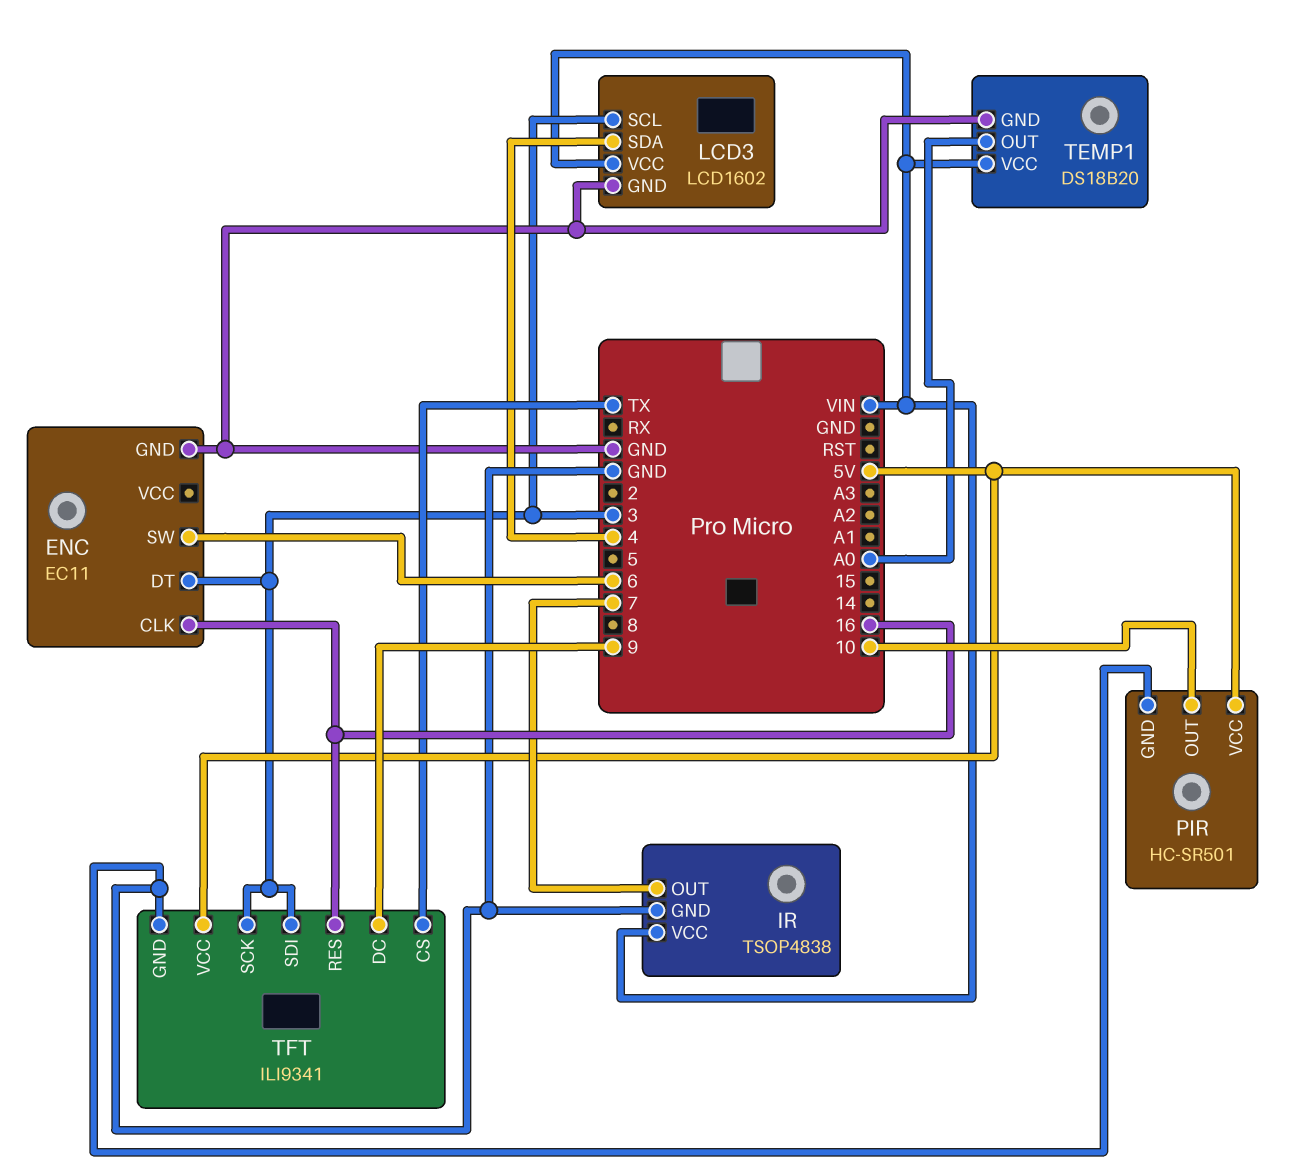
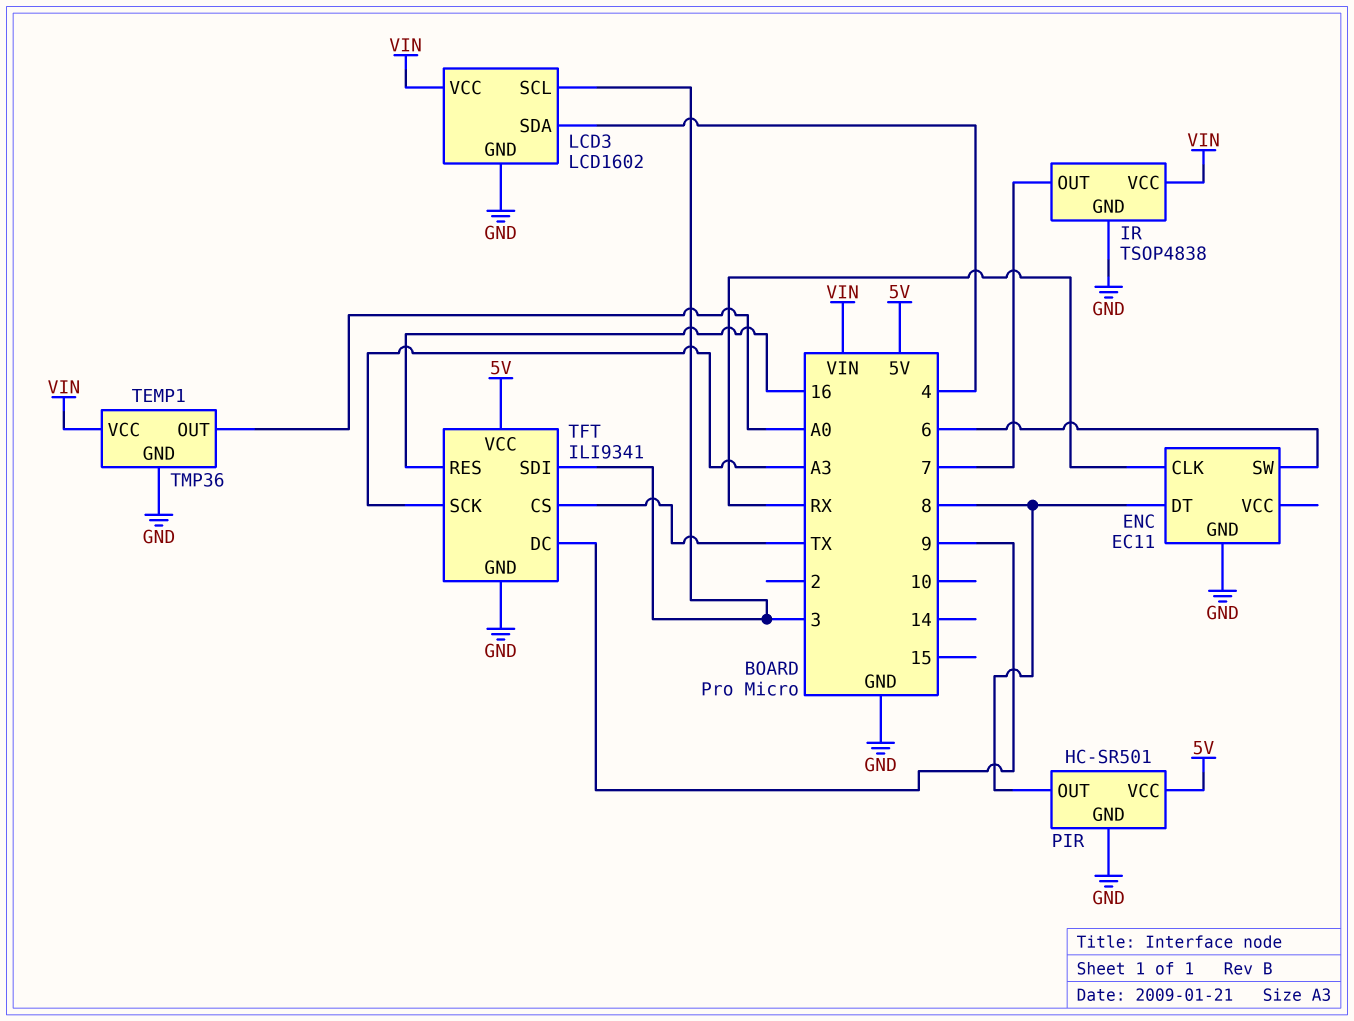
ENC pin CLK: 16 -> RX
ENC pin DT: 3 -> 8
PIR pin OUT: 10 -> 8
TEMP1: DS18B20 -> TMP36
TFT pin SCK: 3 -> A3

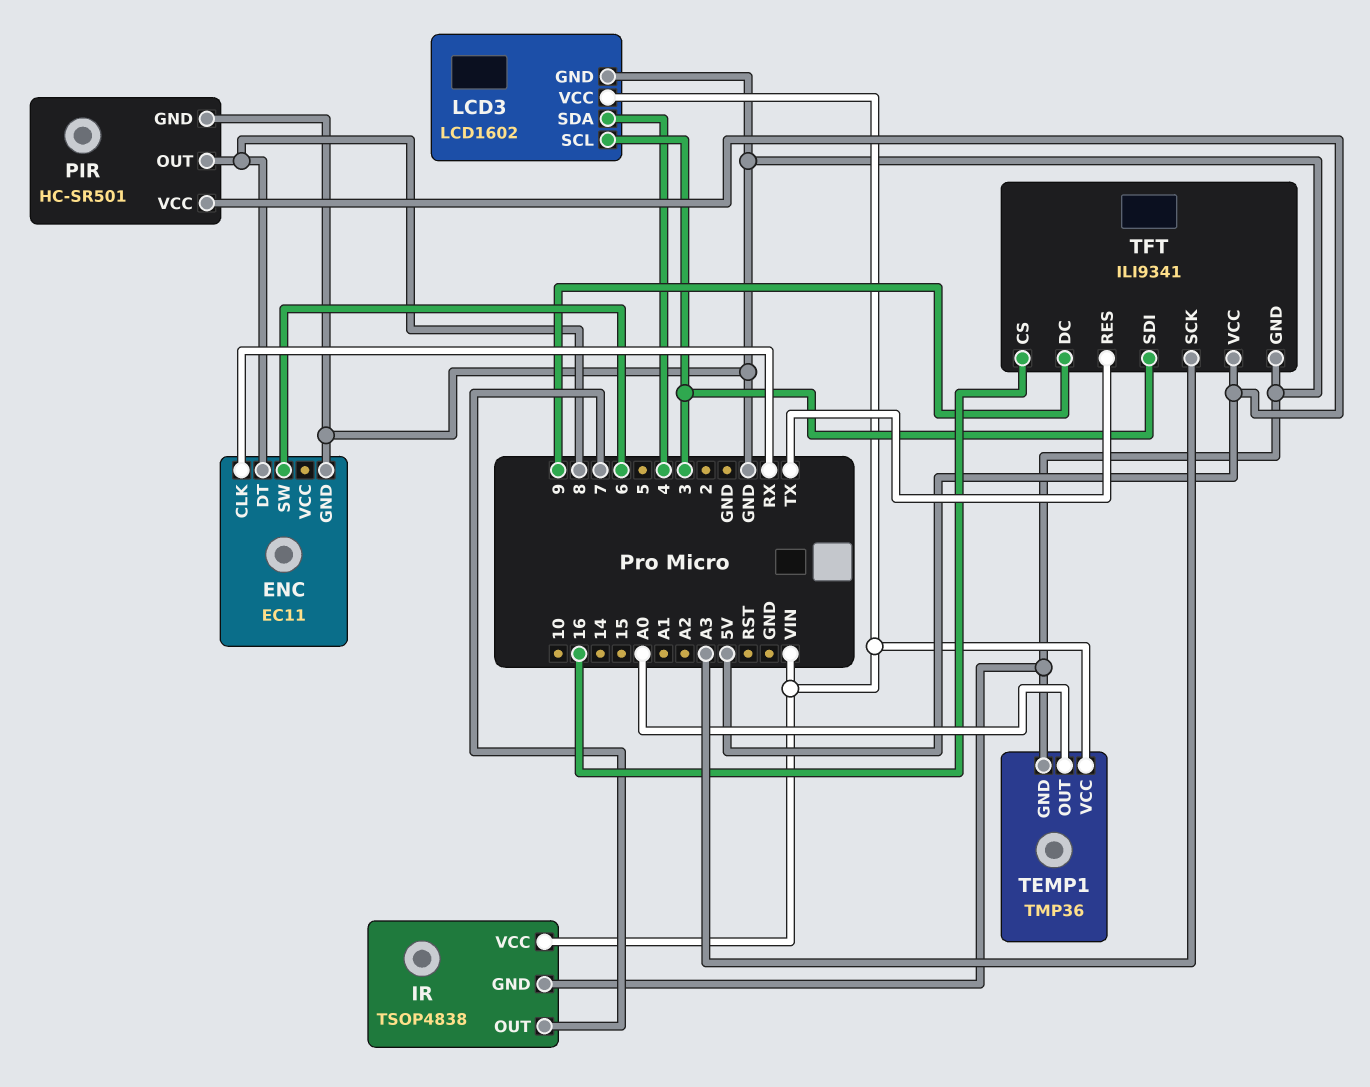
TFT pin CS: TX -> 16
TFT pin RES: 16 -> TX

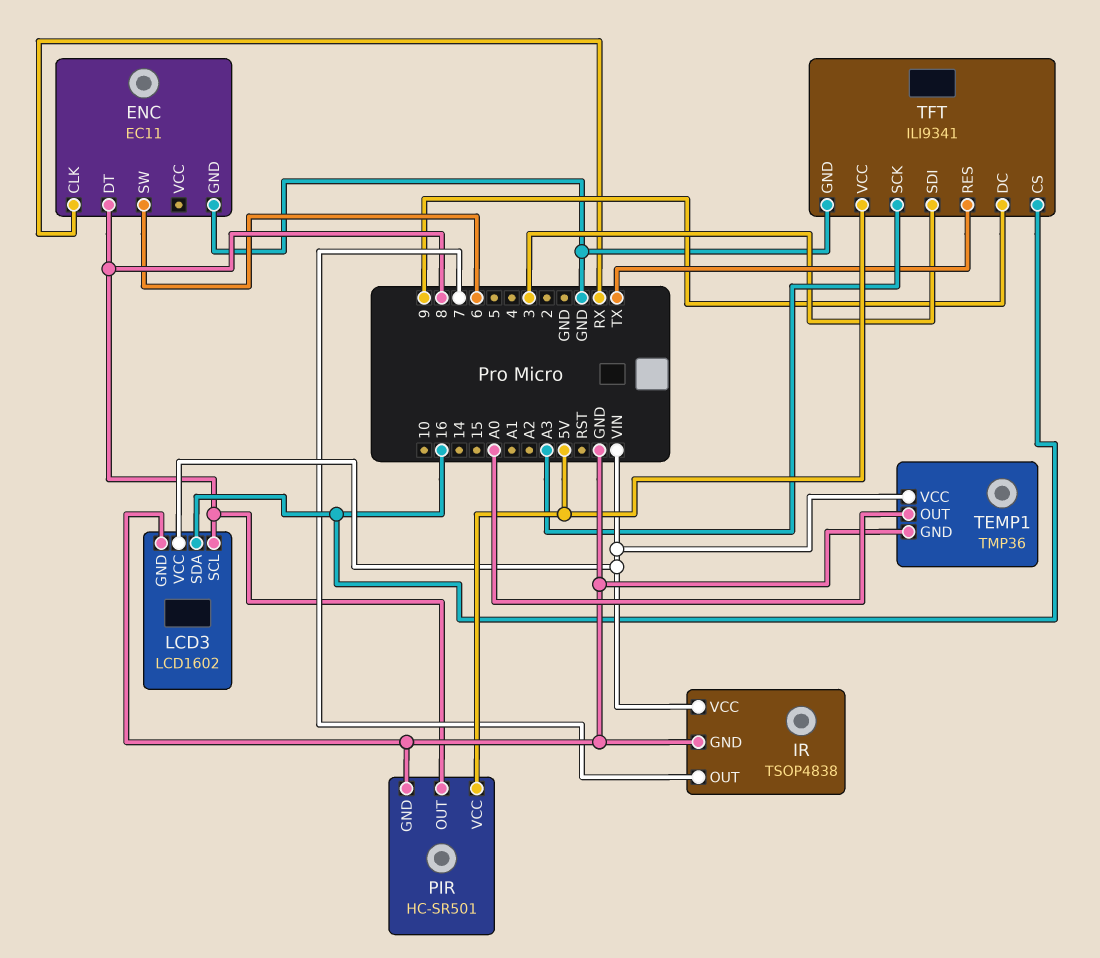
LCD3 pin SCL: 3 -> 8
LCD3 pin SDA: 4 -> 16

